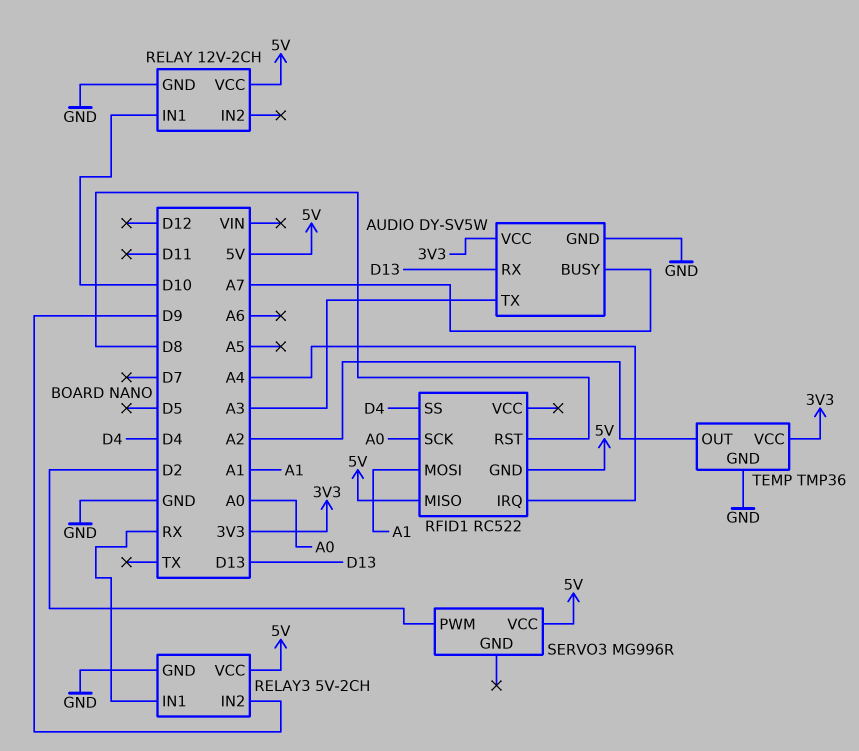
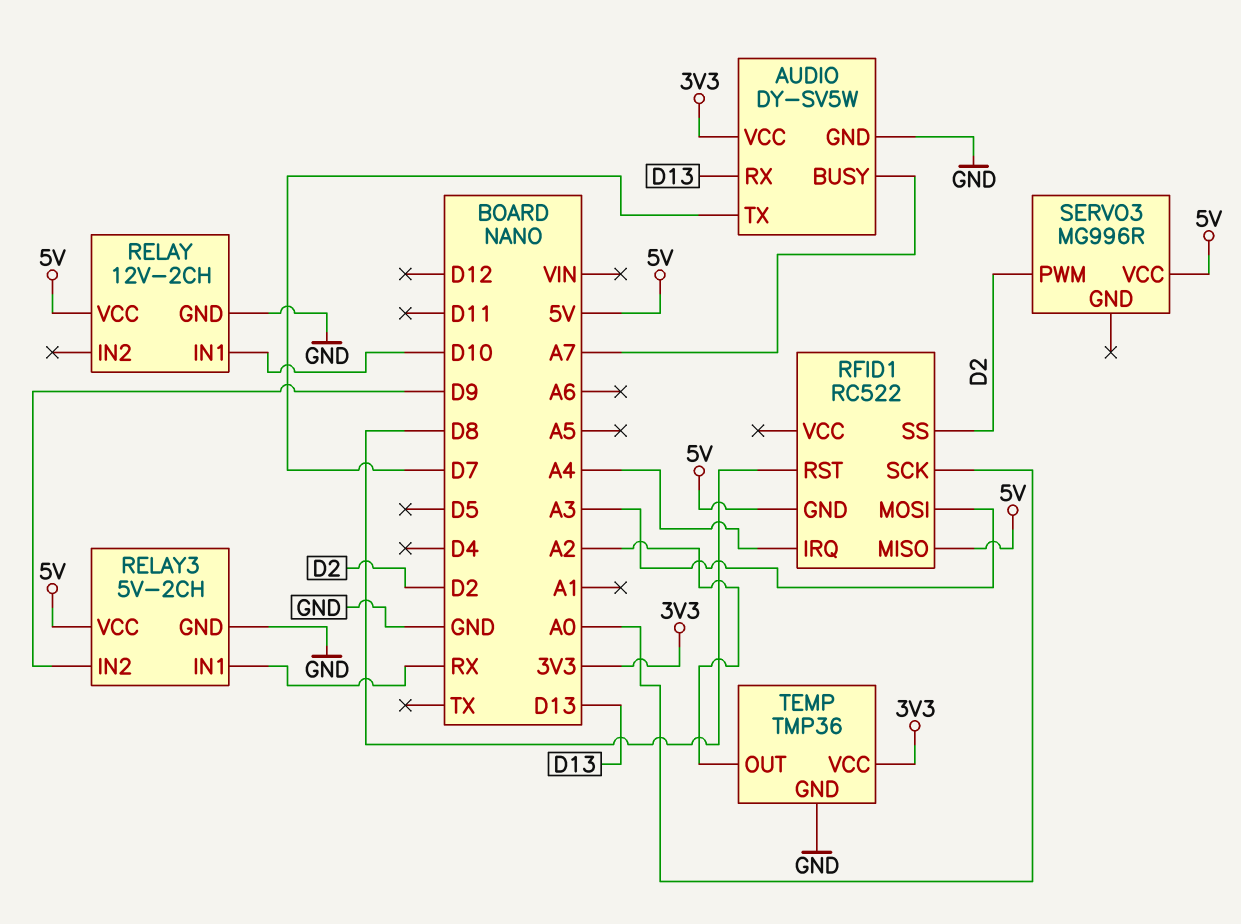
AUDIO pin TX: A3 -> D7
RFID1 pin MOSI: A1 -> A3
RFID1 pin SS: D4 -> D2

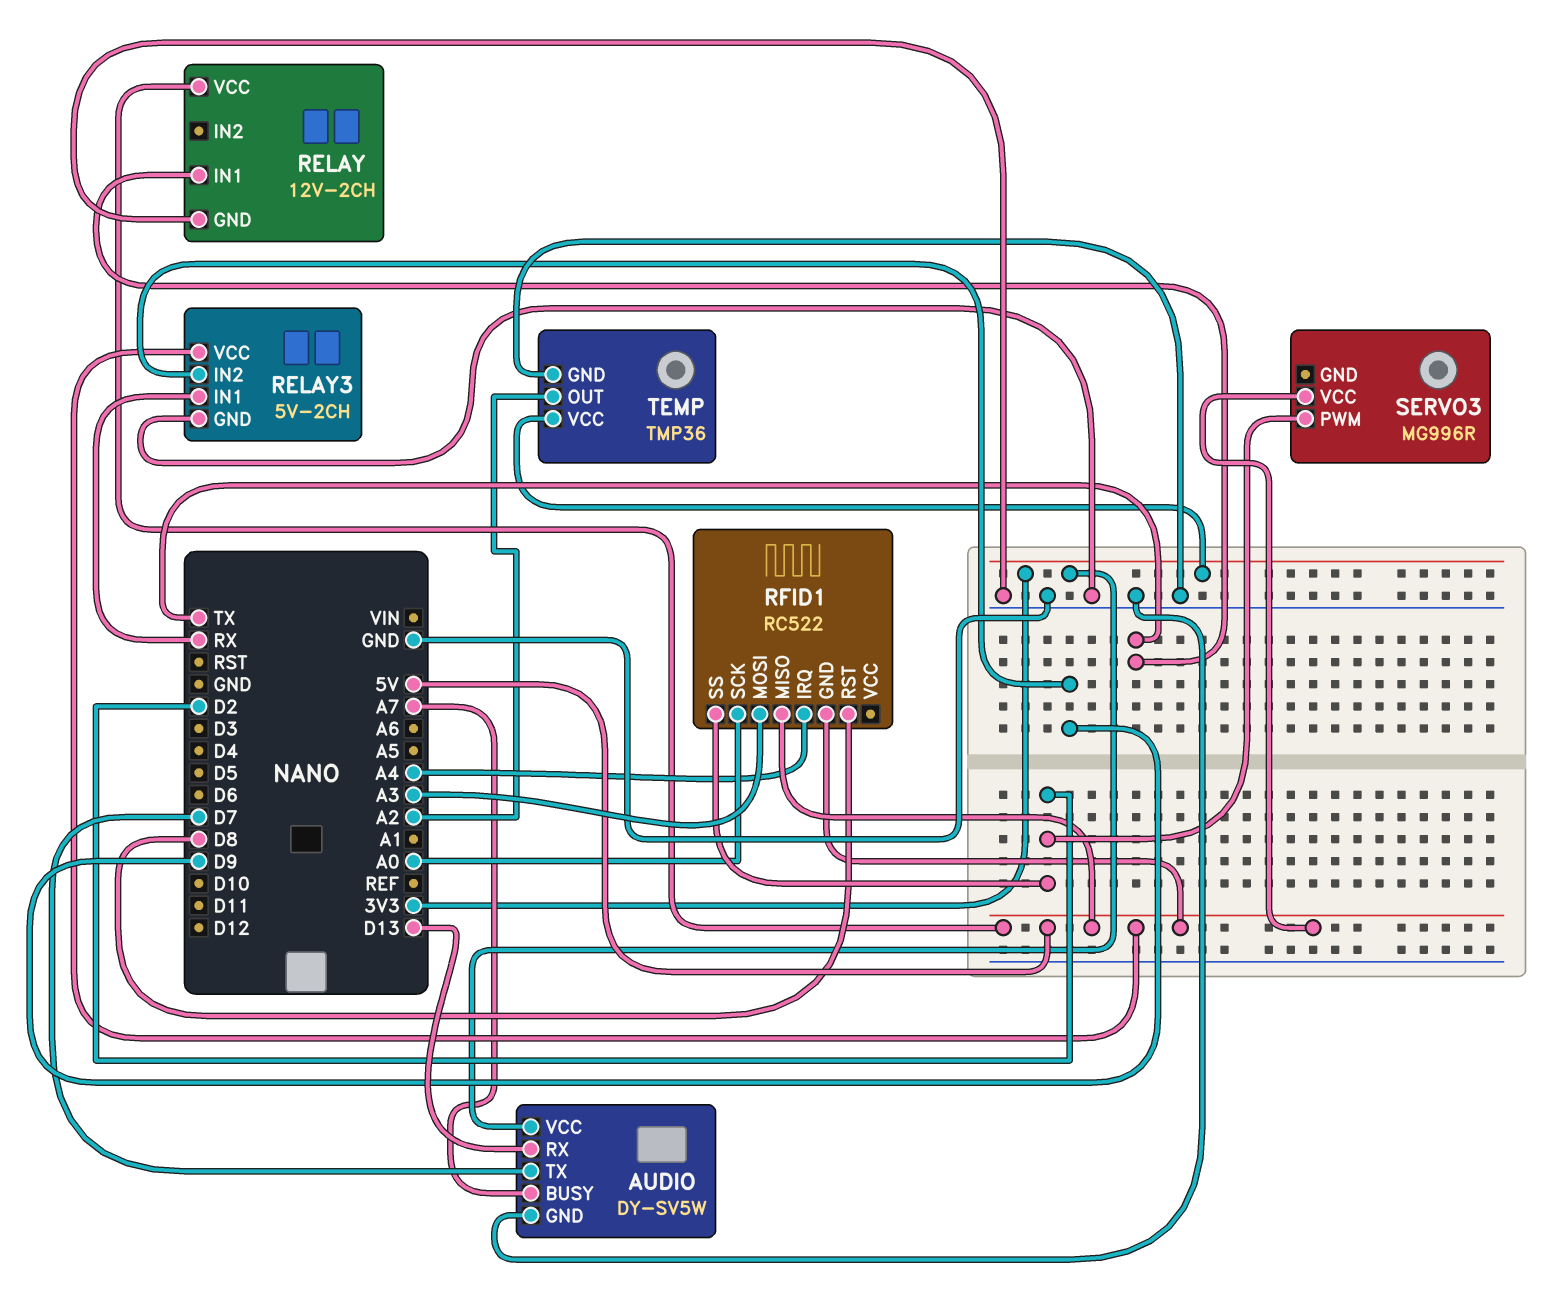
RELAY pin IN1: D10 -> TX

